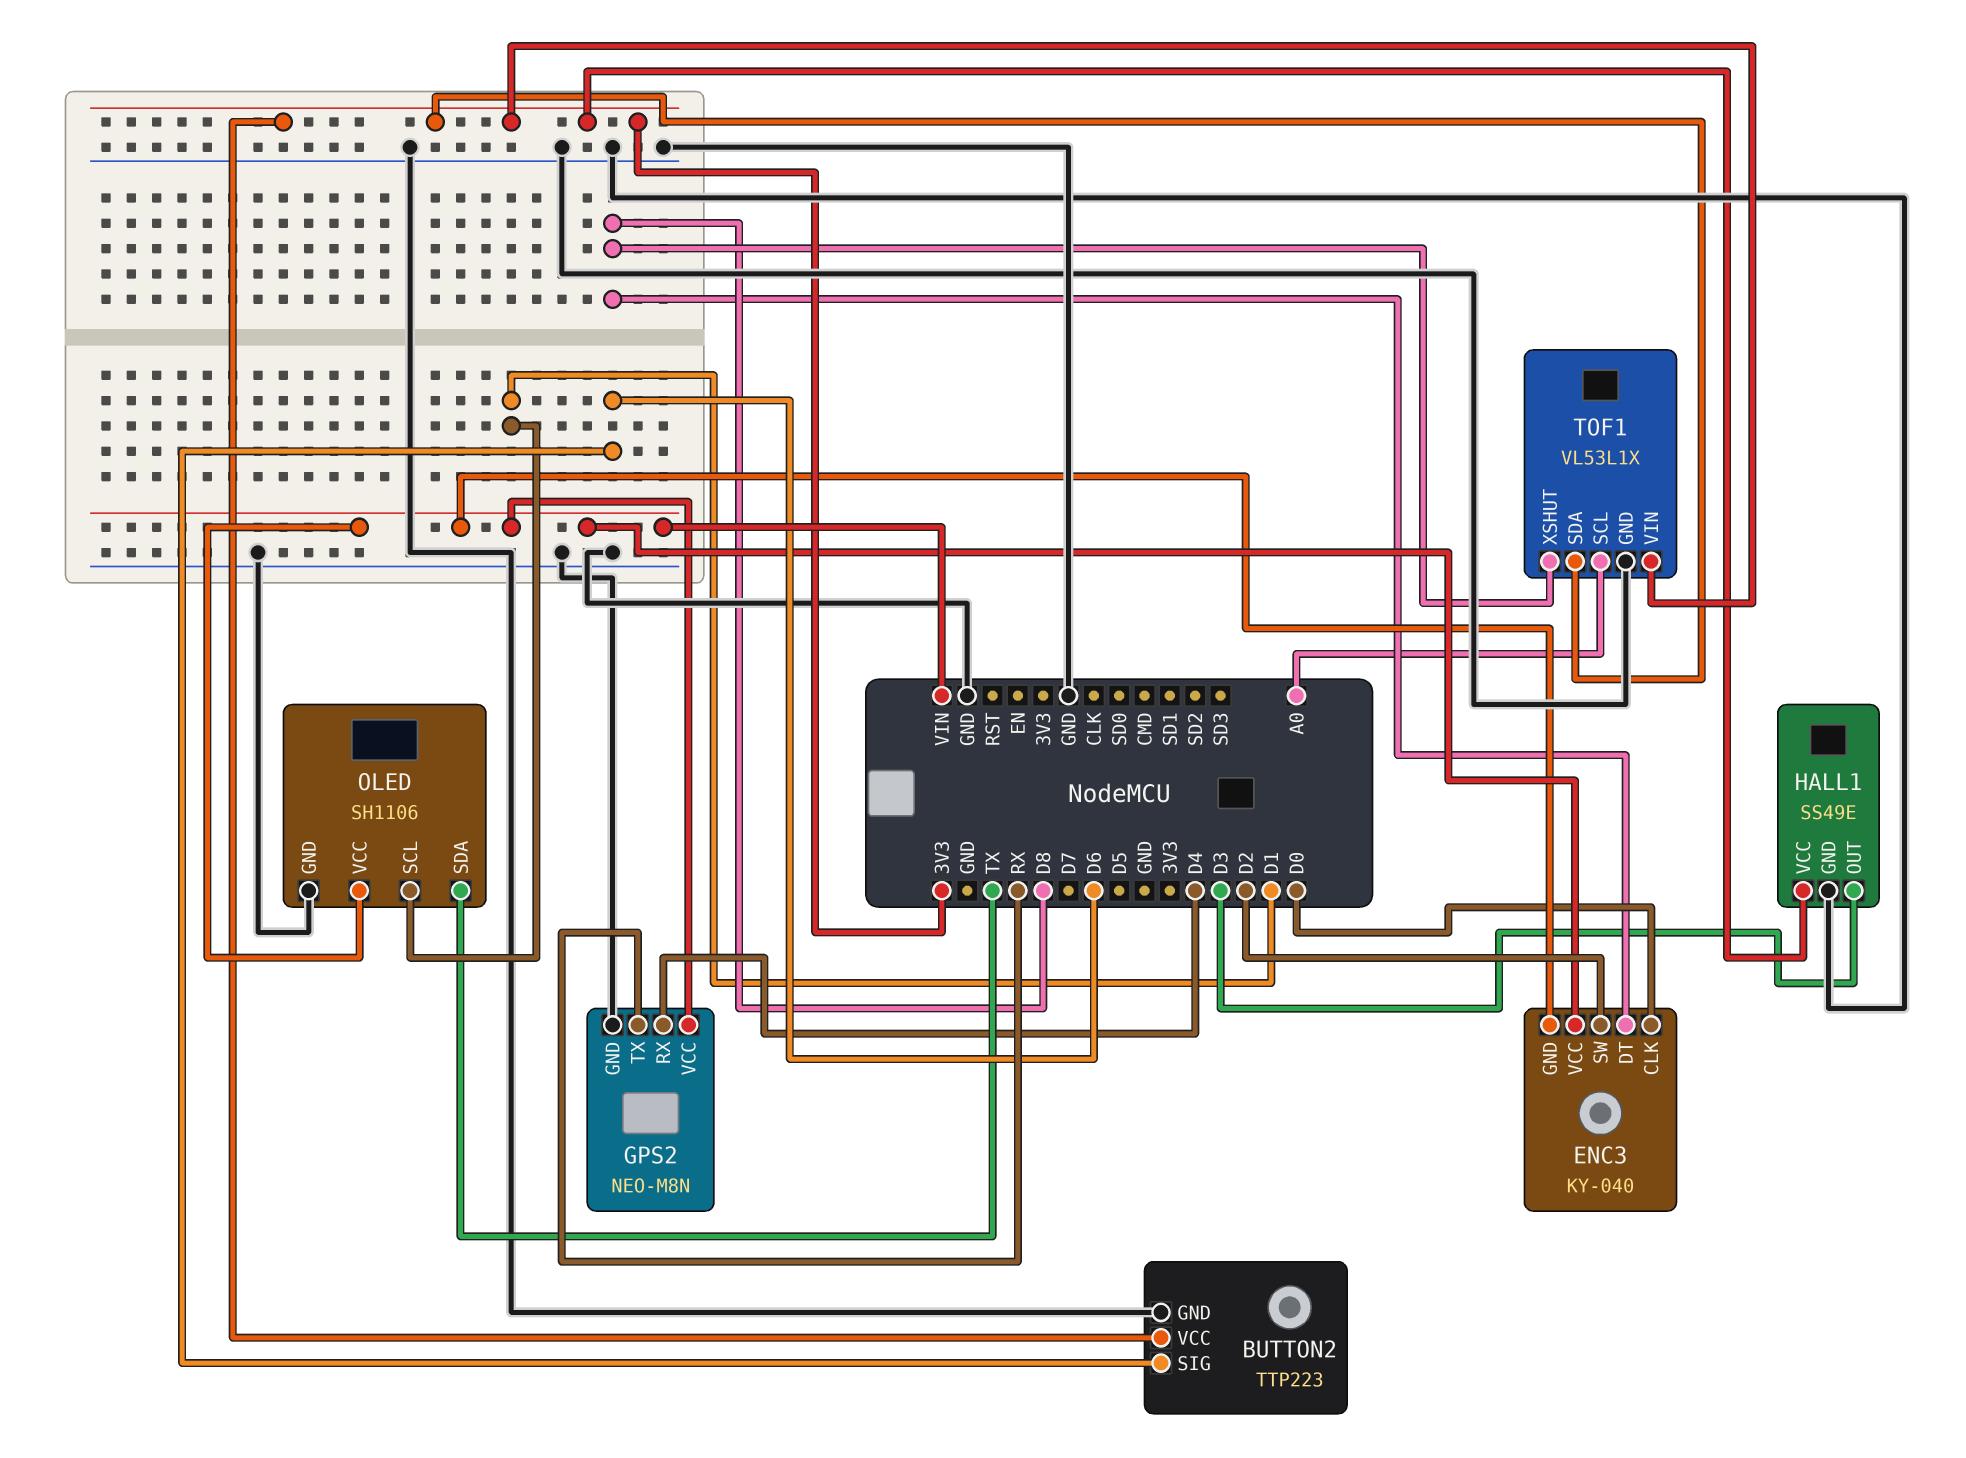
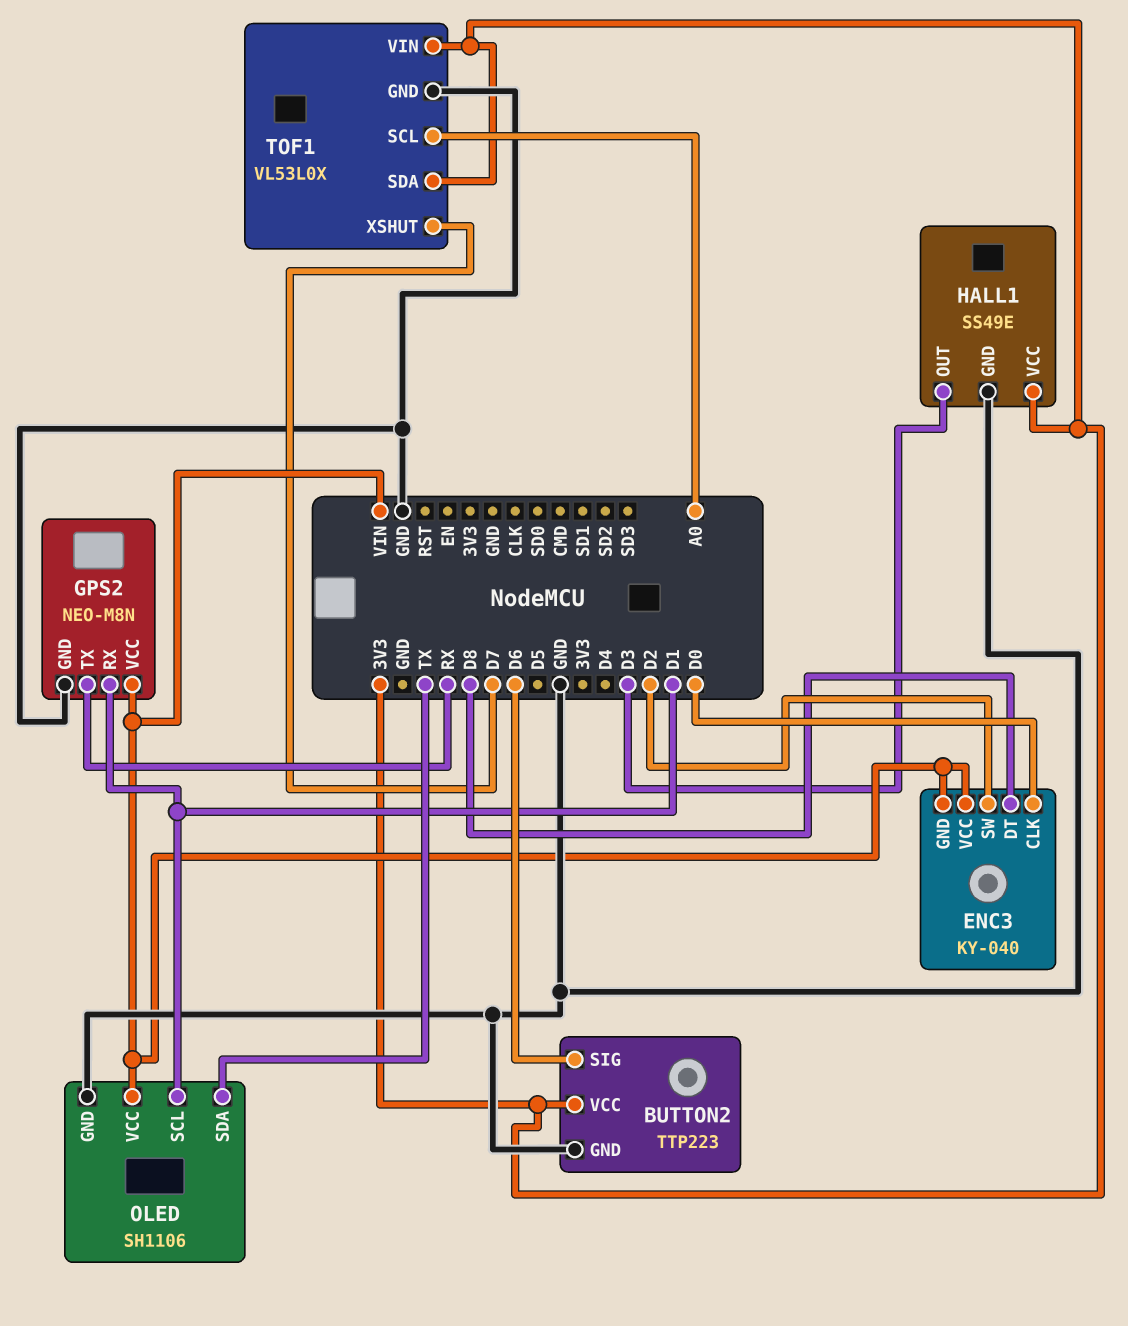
GPS2 pin RX: D4 -> D1
TOF1: VL53L1X -> VL53L0X
TOF1 pin XSHUT: D8 -> D7

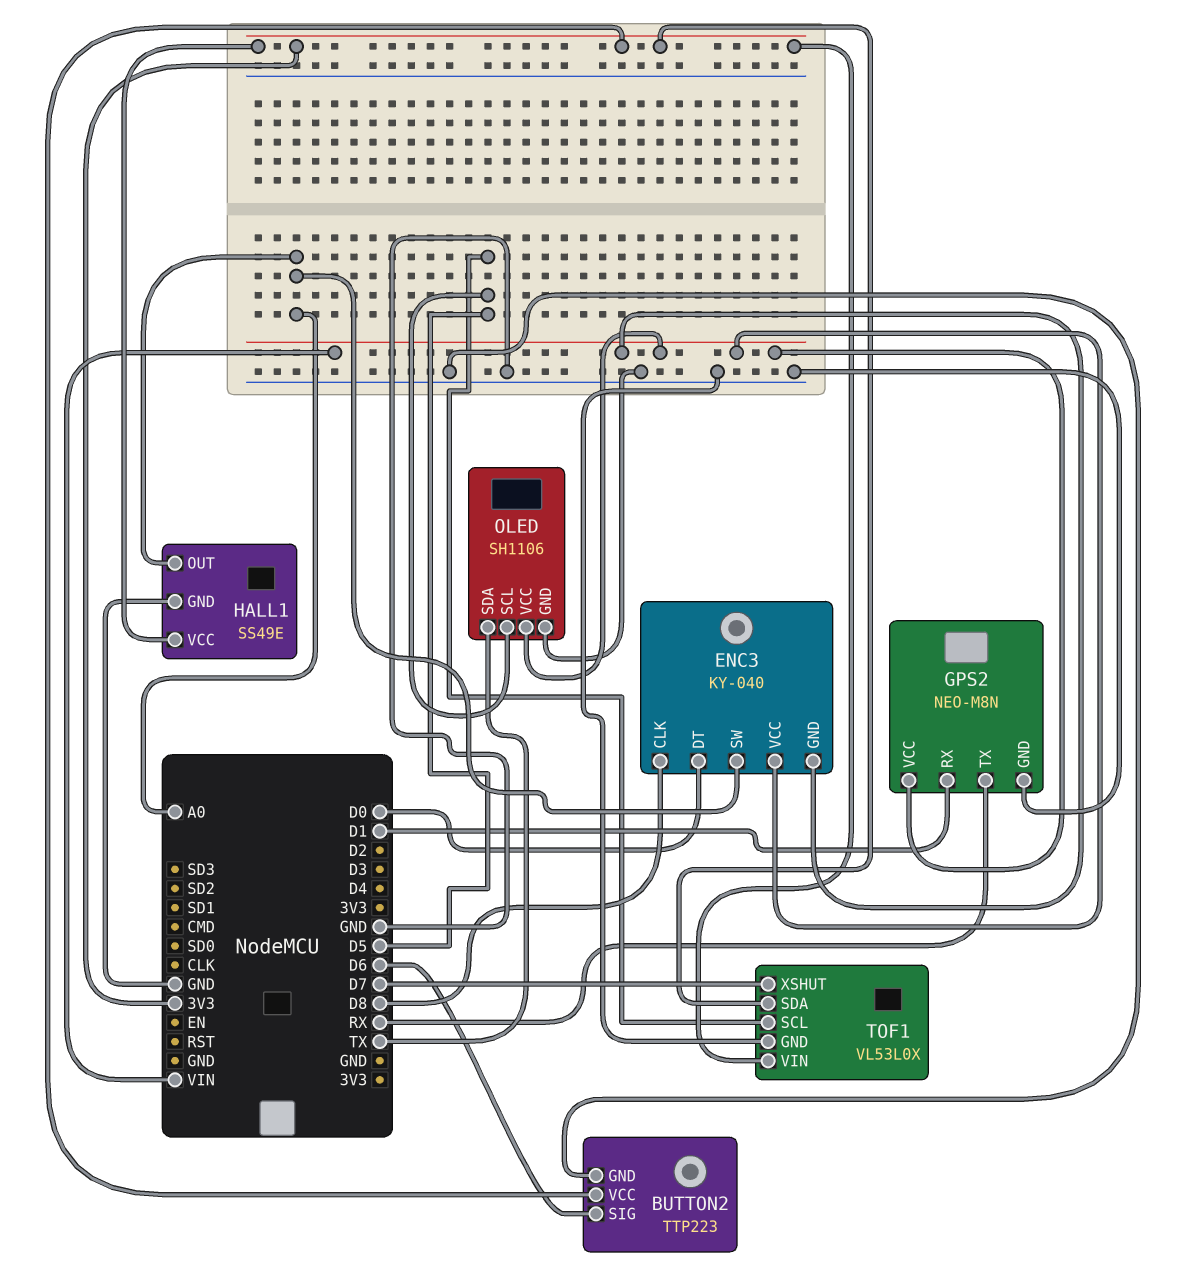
ENC3 pin CLK: D0 -> D8
ENC3 pin DT: D8 -> D0
ENC3 pin SW: D2 -> A0
HALL1 pin OUT: D3 -> A0
OLED pin SCL: D1 -> D5
TOF1 pin SCL: A0 -> D5

